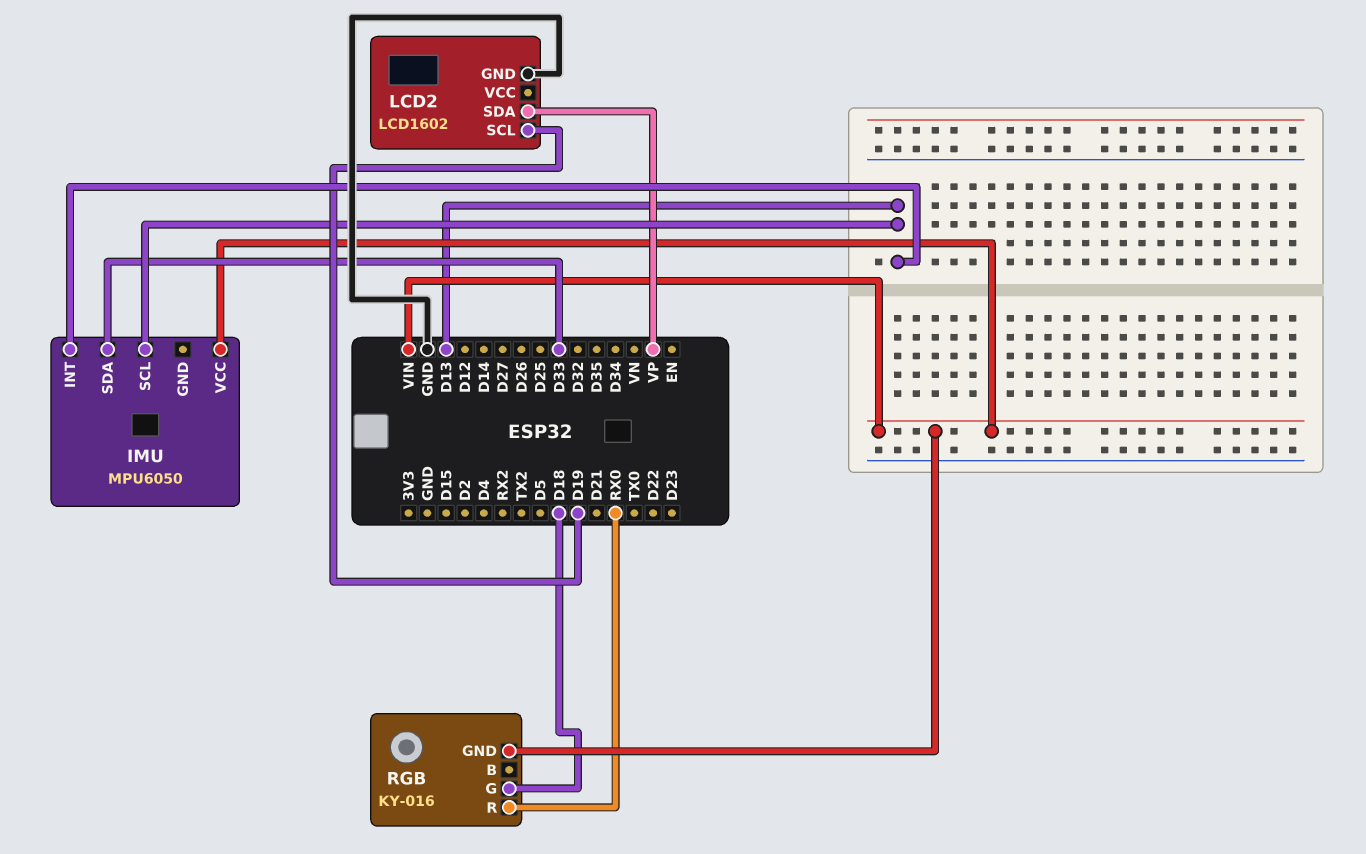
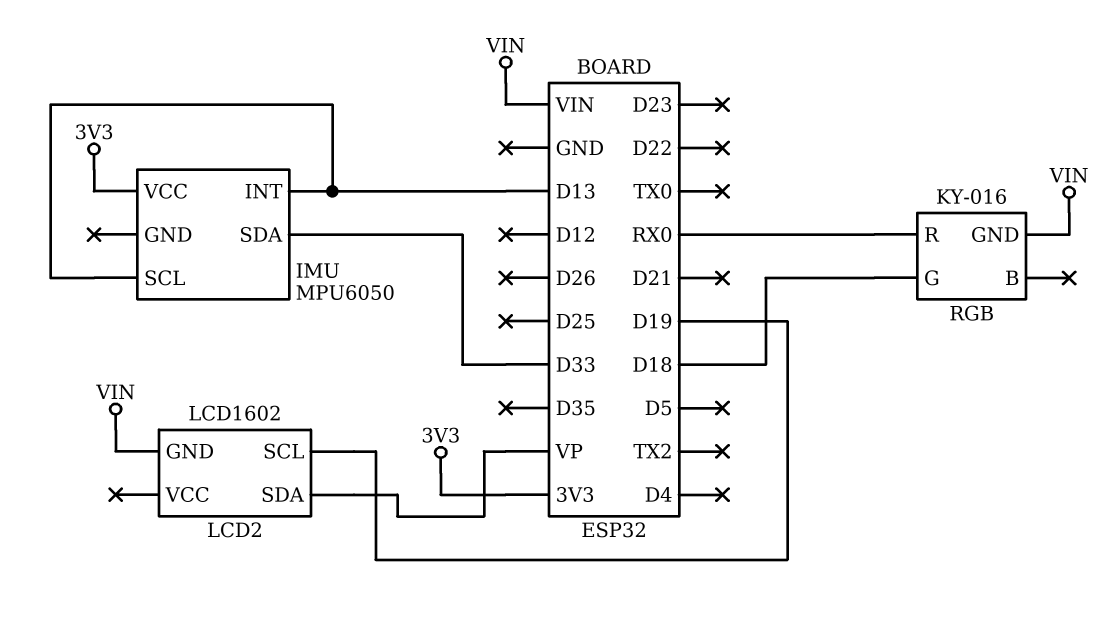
IMU pin VCC: VIN -> 3V3
LCD2 pin GND: GND -> VIN

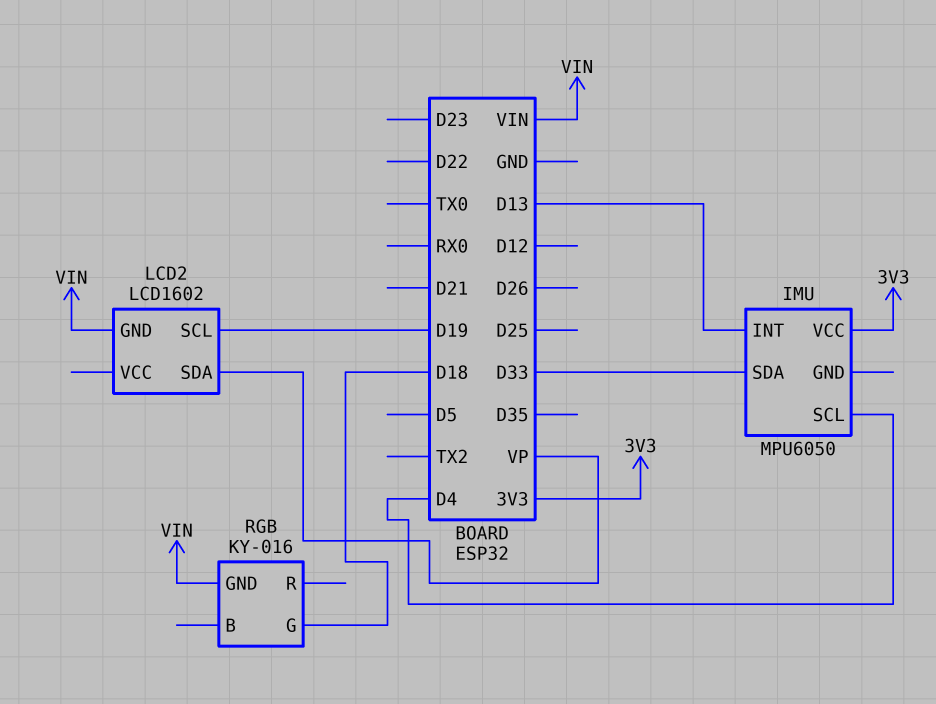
IMU pin SCL: D13 -> D4
RGB pin R: RX0 -> none

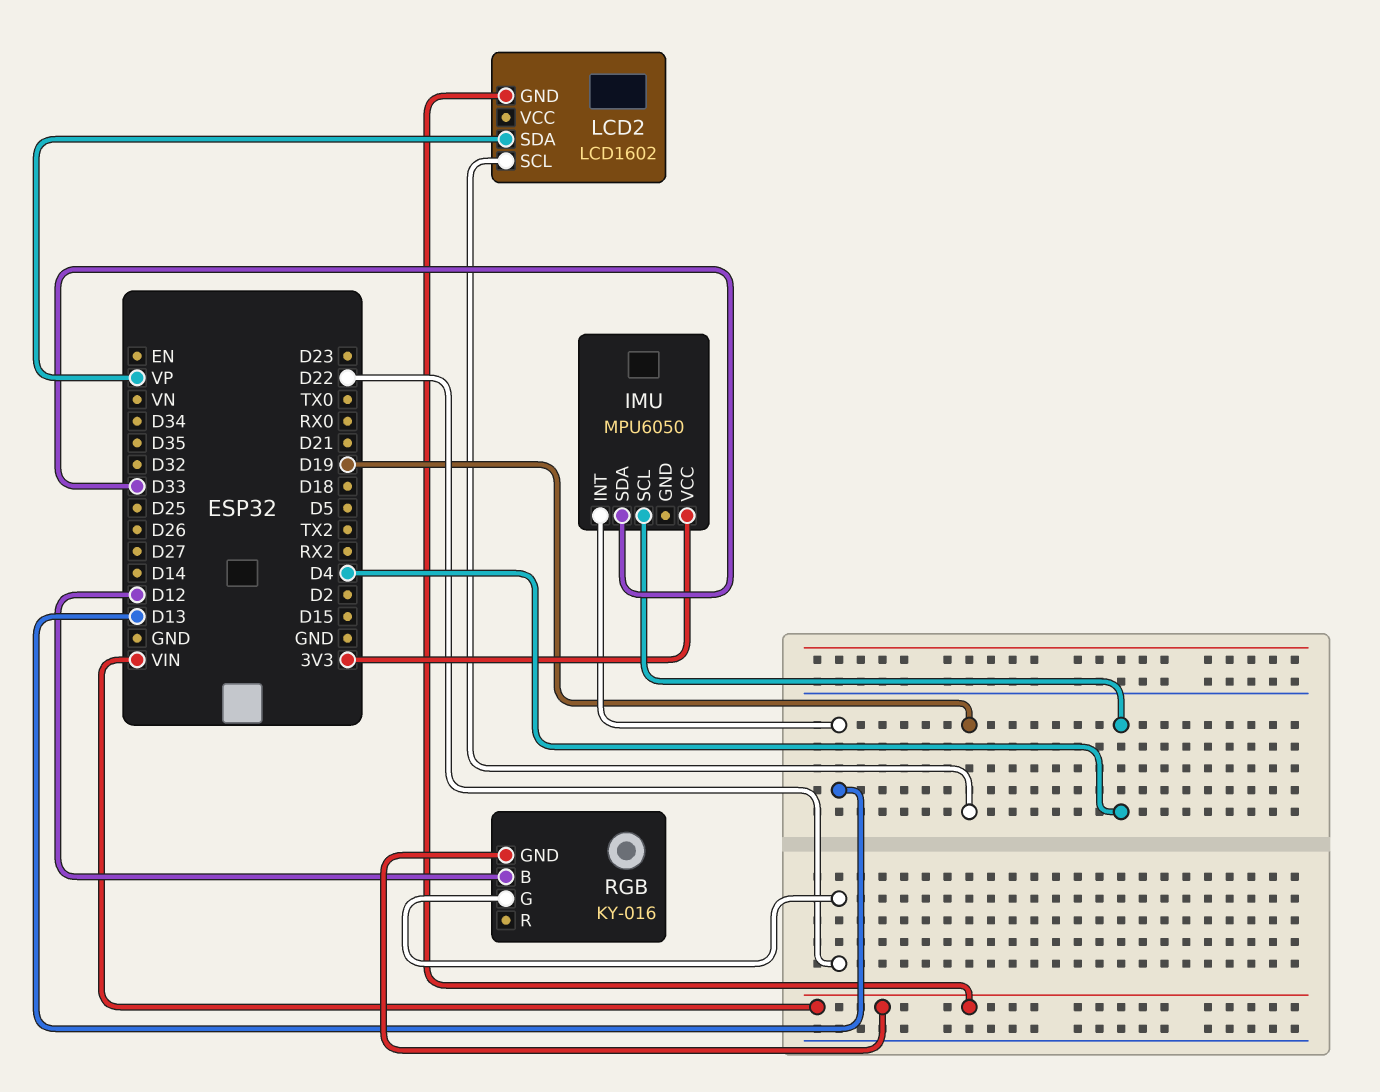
RGB pin B: none -> D12
RGB pin G: D18 -> D22

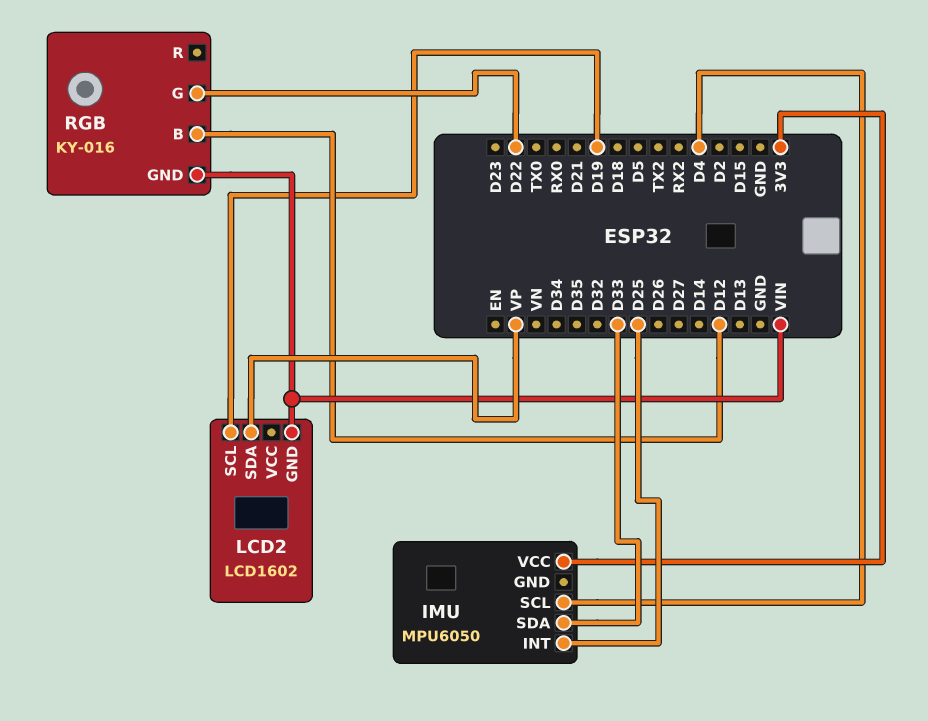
IMU pin INT: D13 -> D25

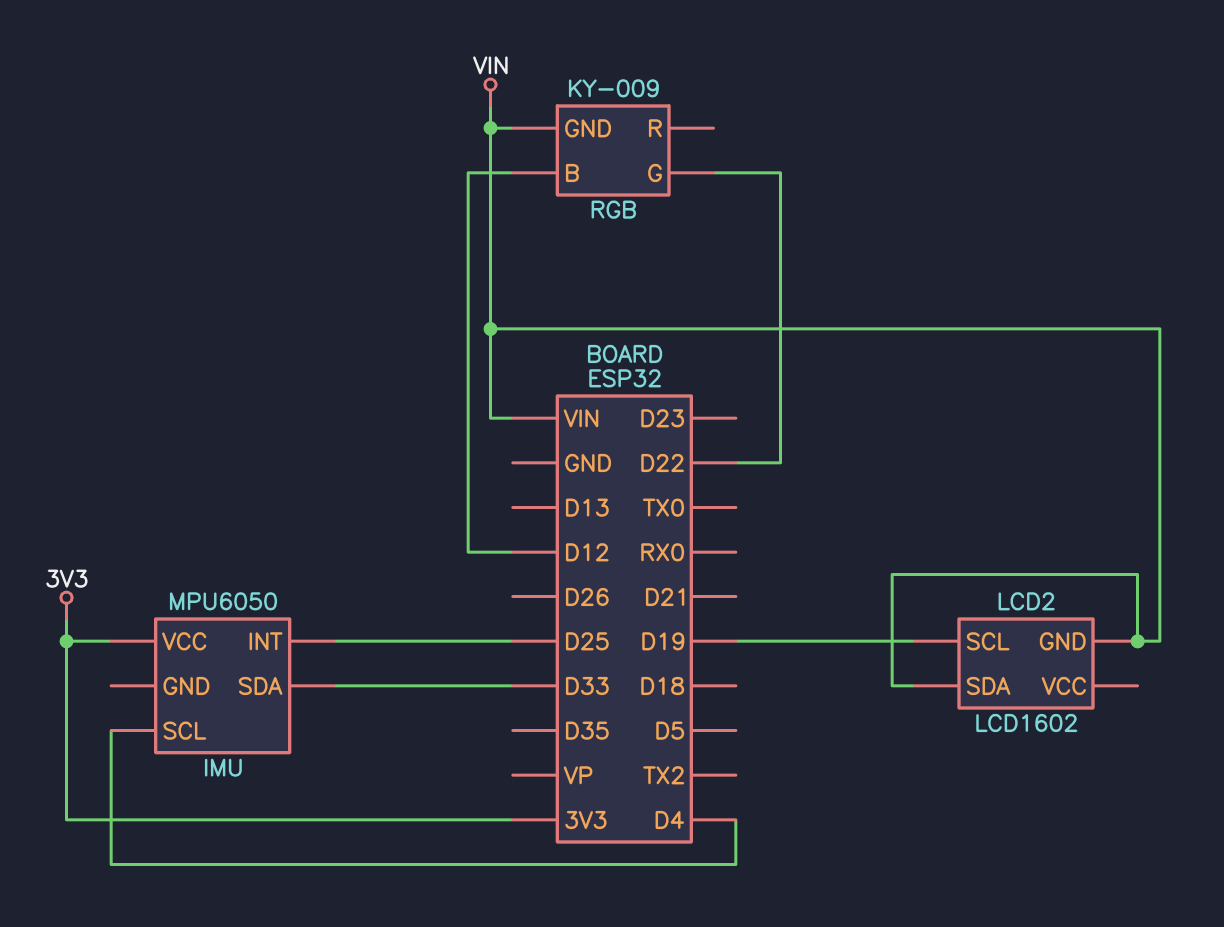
LCD2 pin SDA: VP -> VIN
RGB: KY-016 -> KY-009

